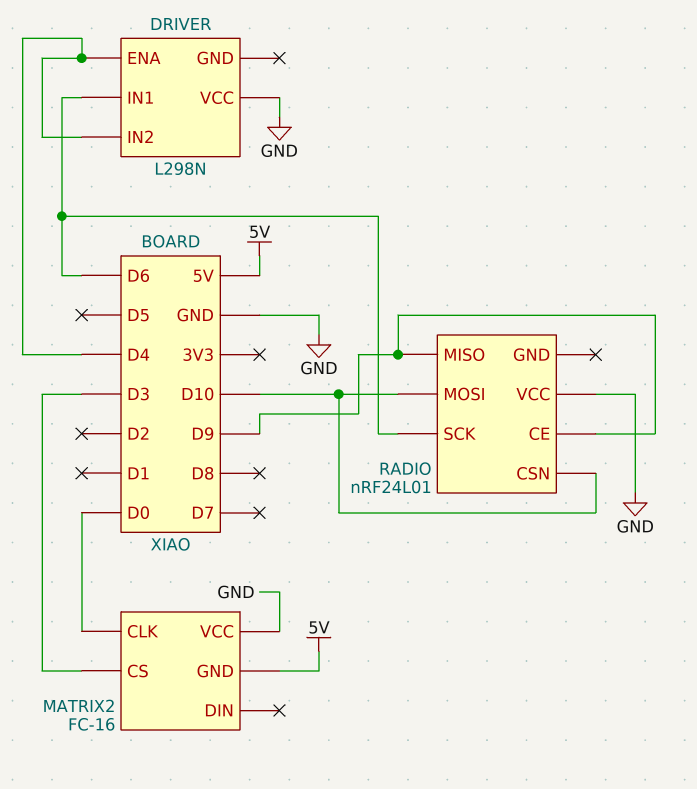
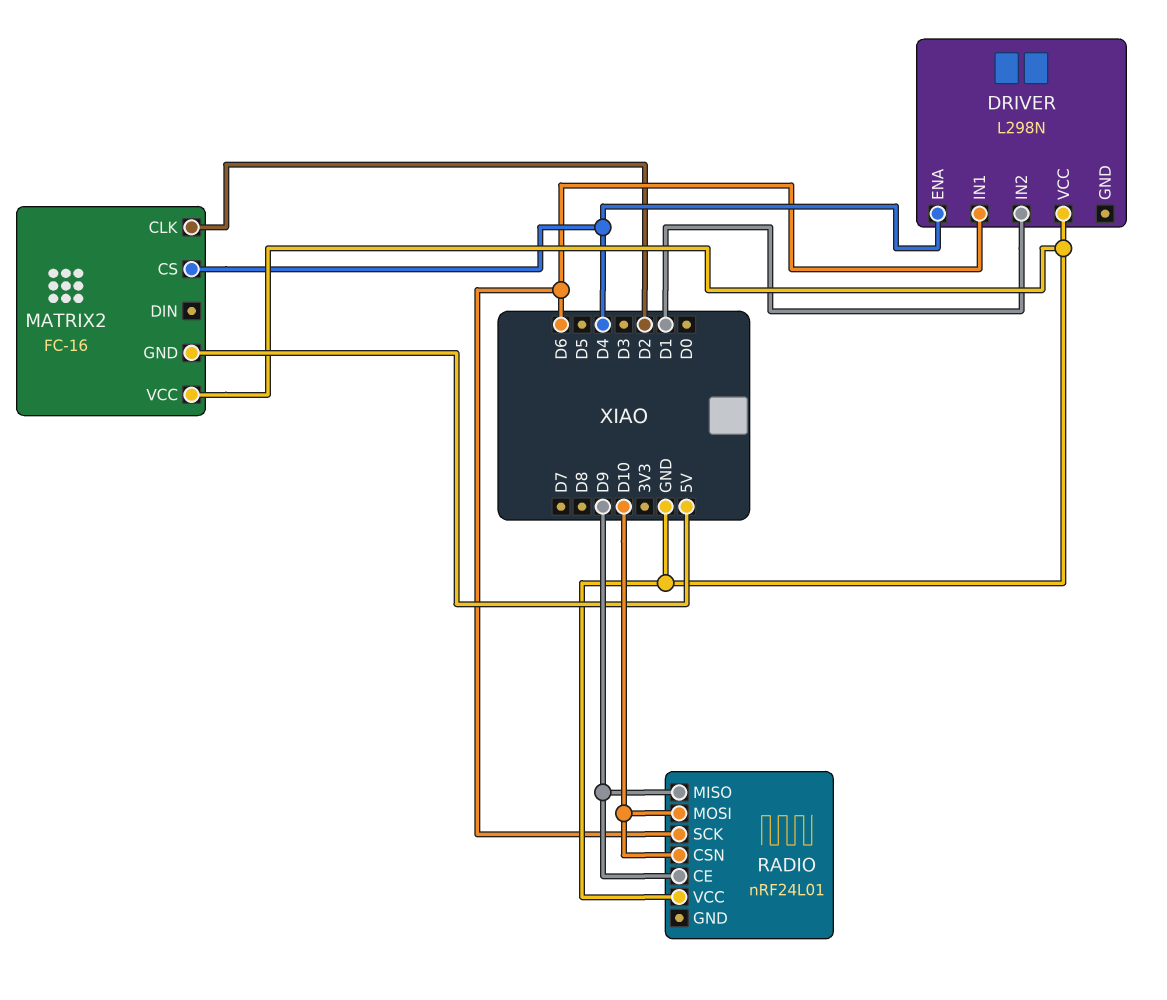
DRIVER pin IN2: D4 -> D1
MATRIX2 pin CLK: D0 -> D2
MATRIX2 pin CS: D3 -> D4

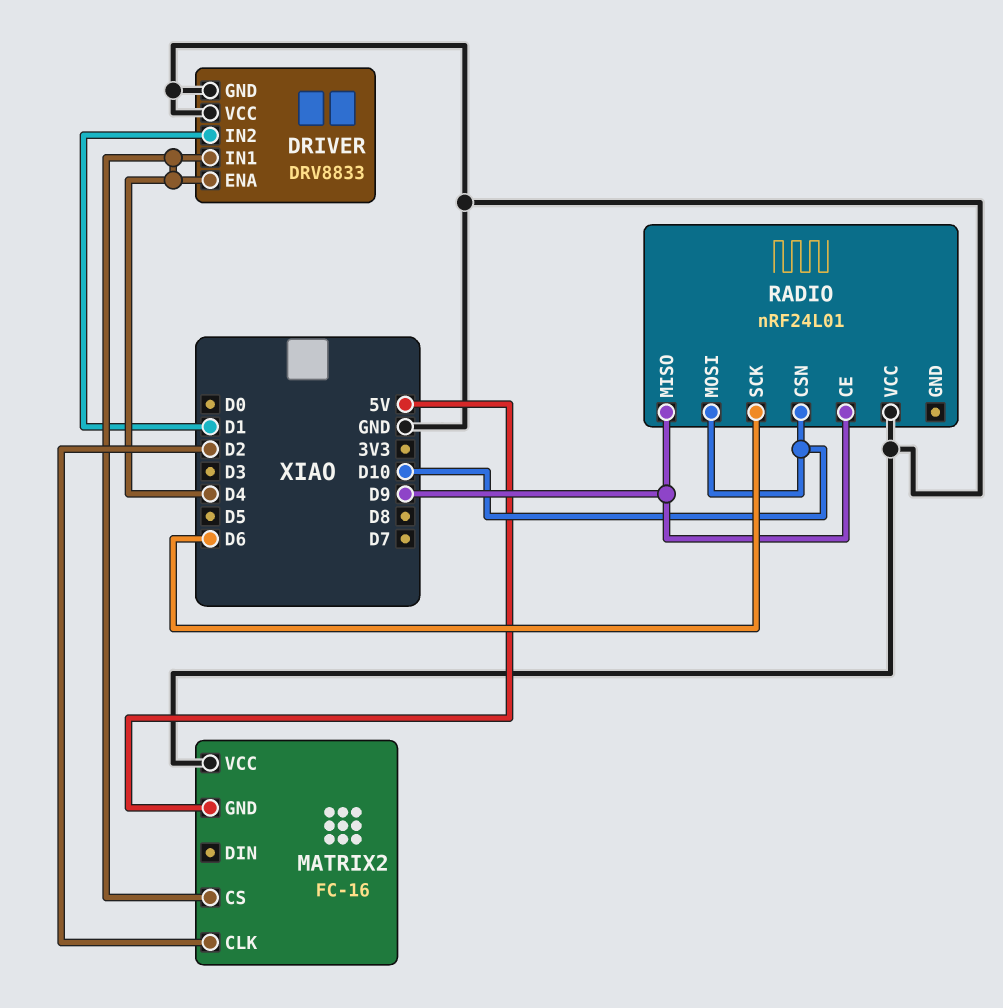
DRIVER: L298N -> DRV8833
DRIVER pin GND: none -> GND
DRIVER pin IN1: D6 -> D4

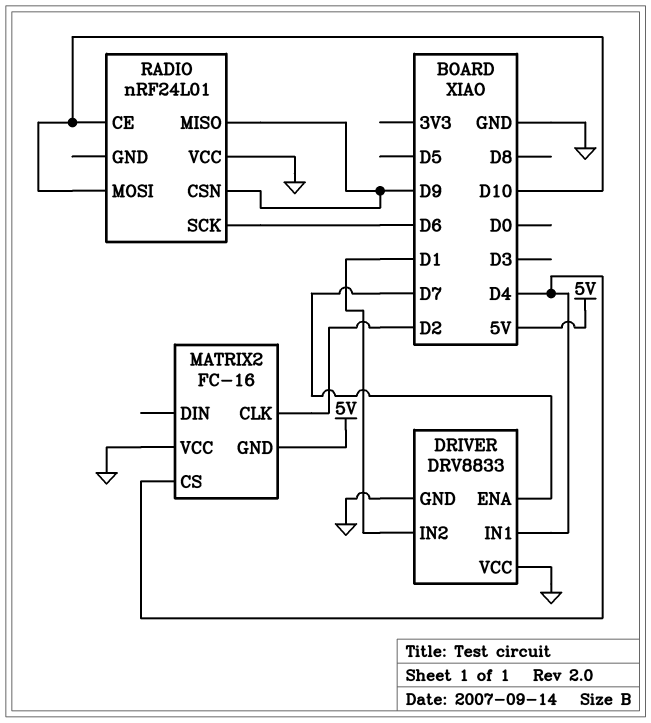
DRIVER pin ENA: D4 -> D7
RADIO pin CE: D9 -> D10
RADIO pin CSN: D10 -> D9

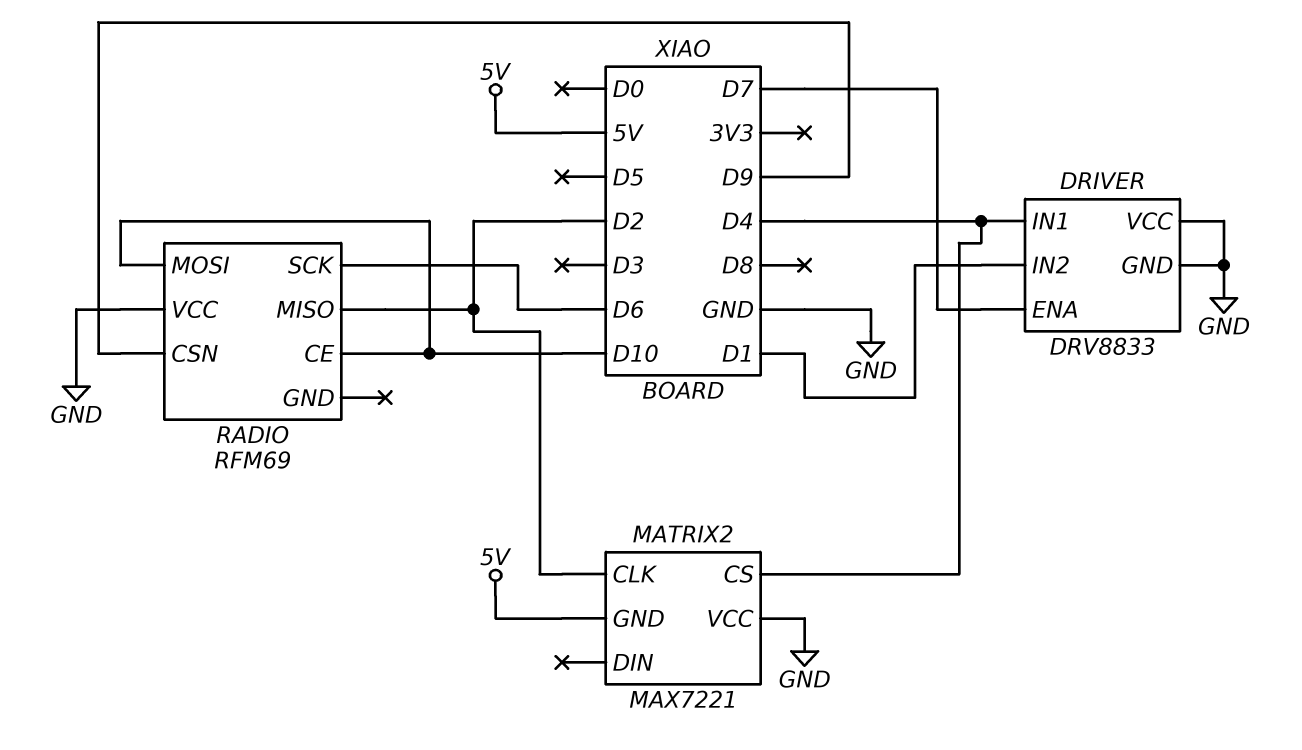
MATRIX2: FC-16 -> MAX7221
RADIO: nRF24L01 -> RFM69
RADIO pin MISO: D9 -> D2

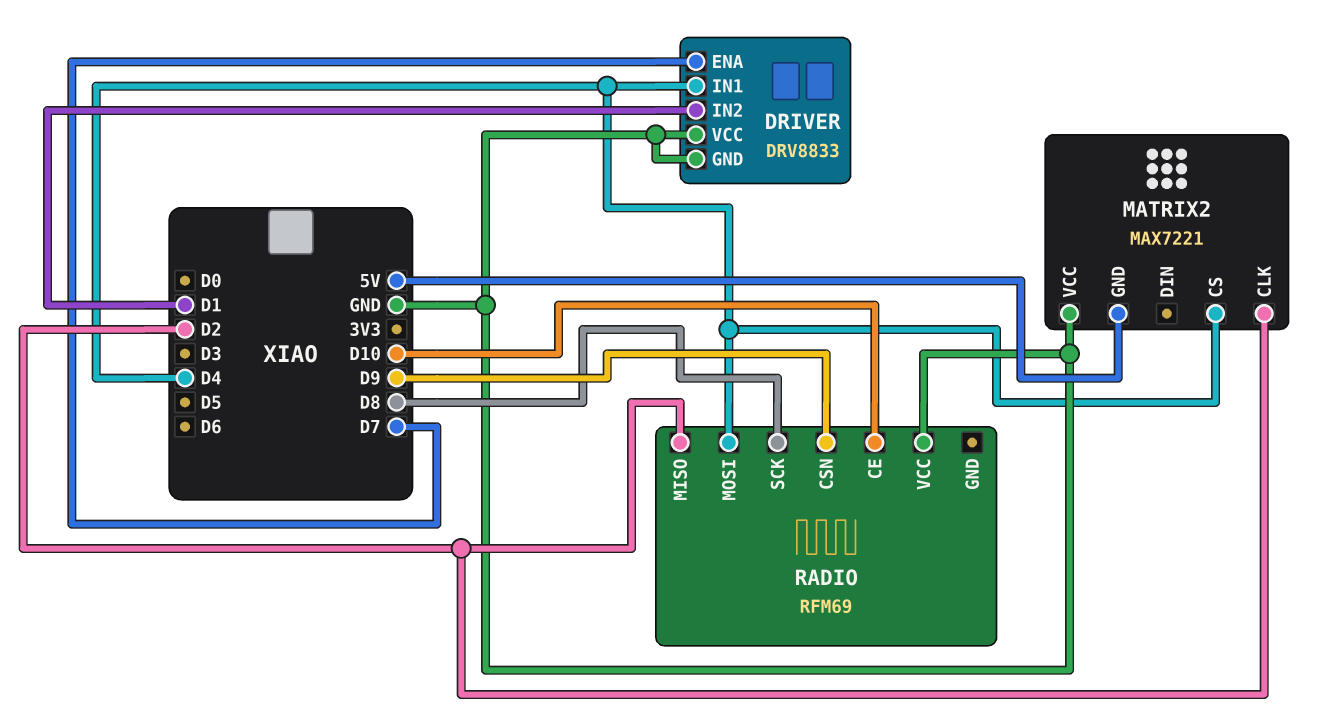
RADIO pin MOSI: D10 -> D4
RADIO pin SCK: D6 -> D8

